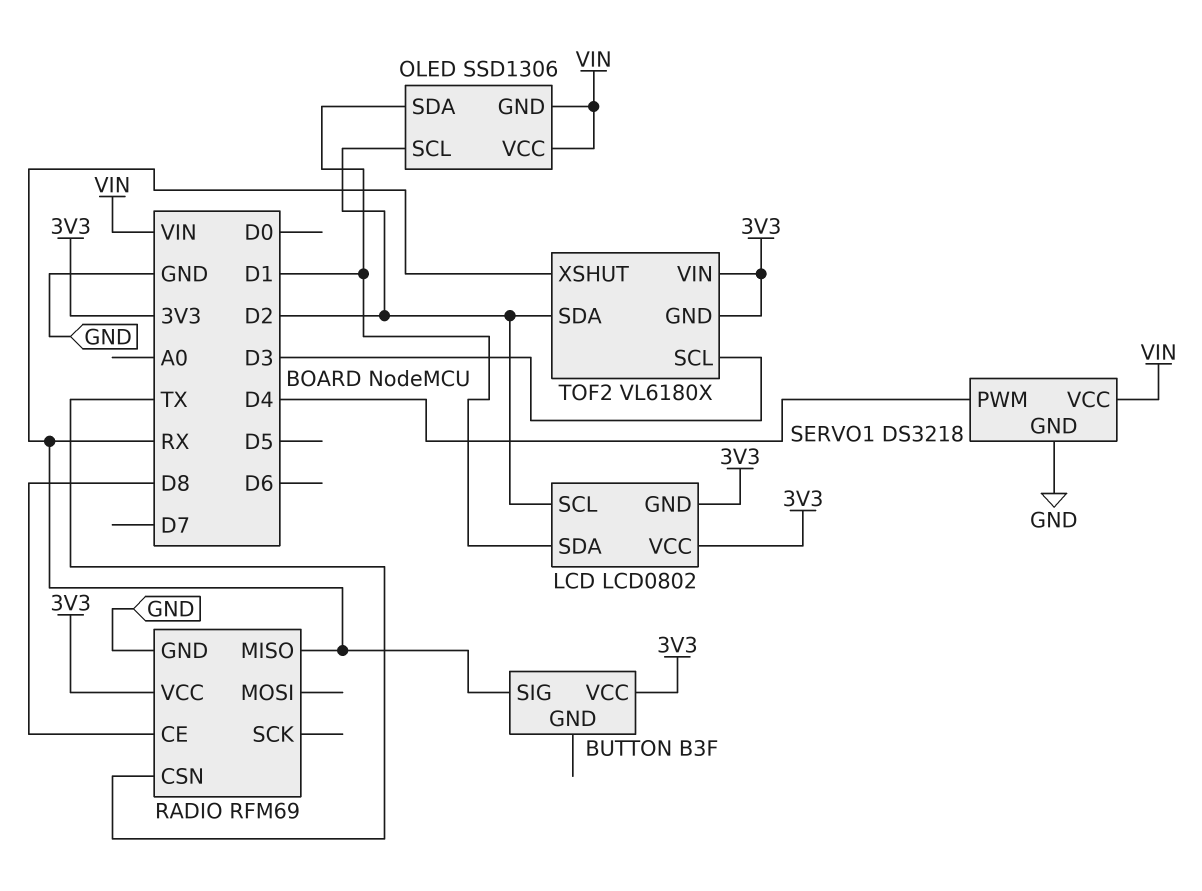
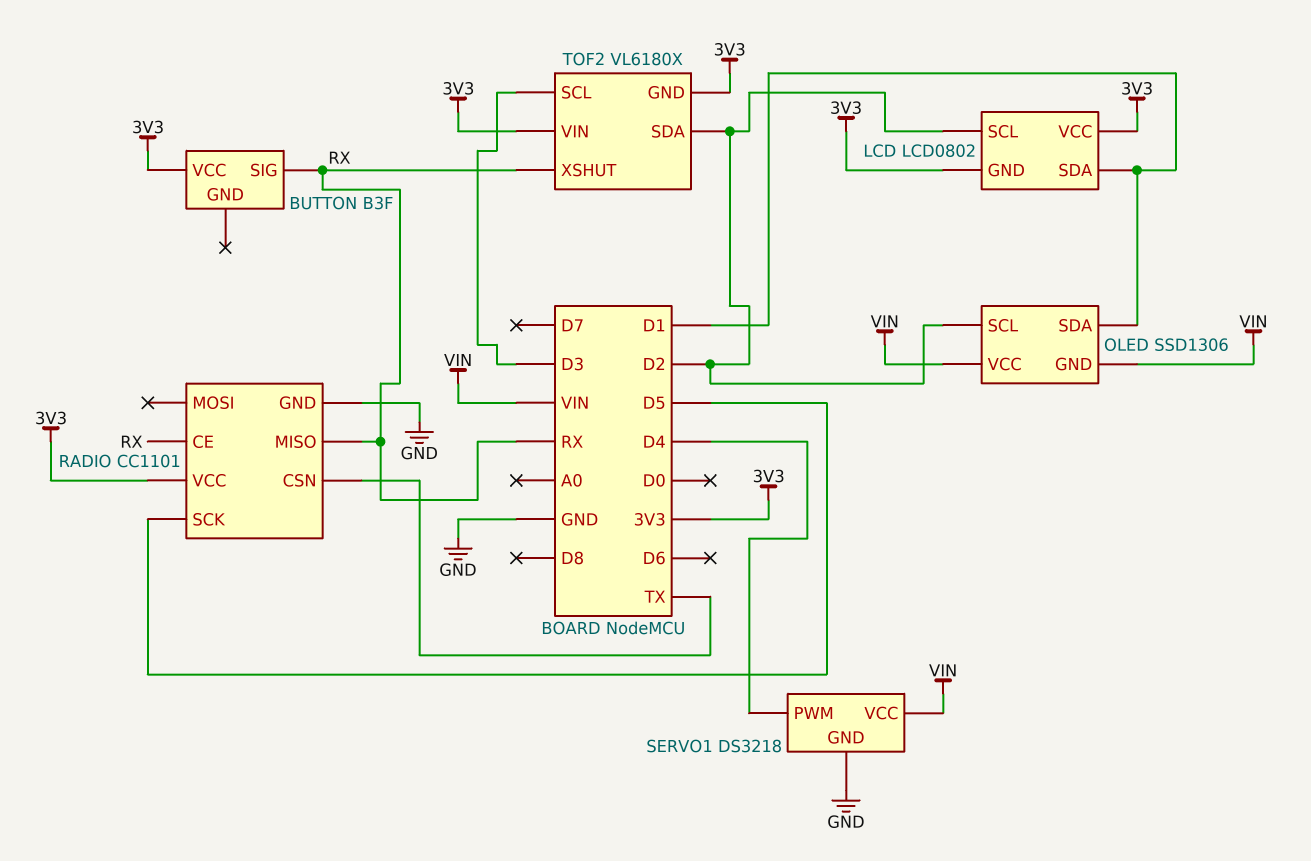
RADIO: RFM69 -> CC1101
RADIO pin CE: D8 -> RX
RADIO pin SCK: none -> D5

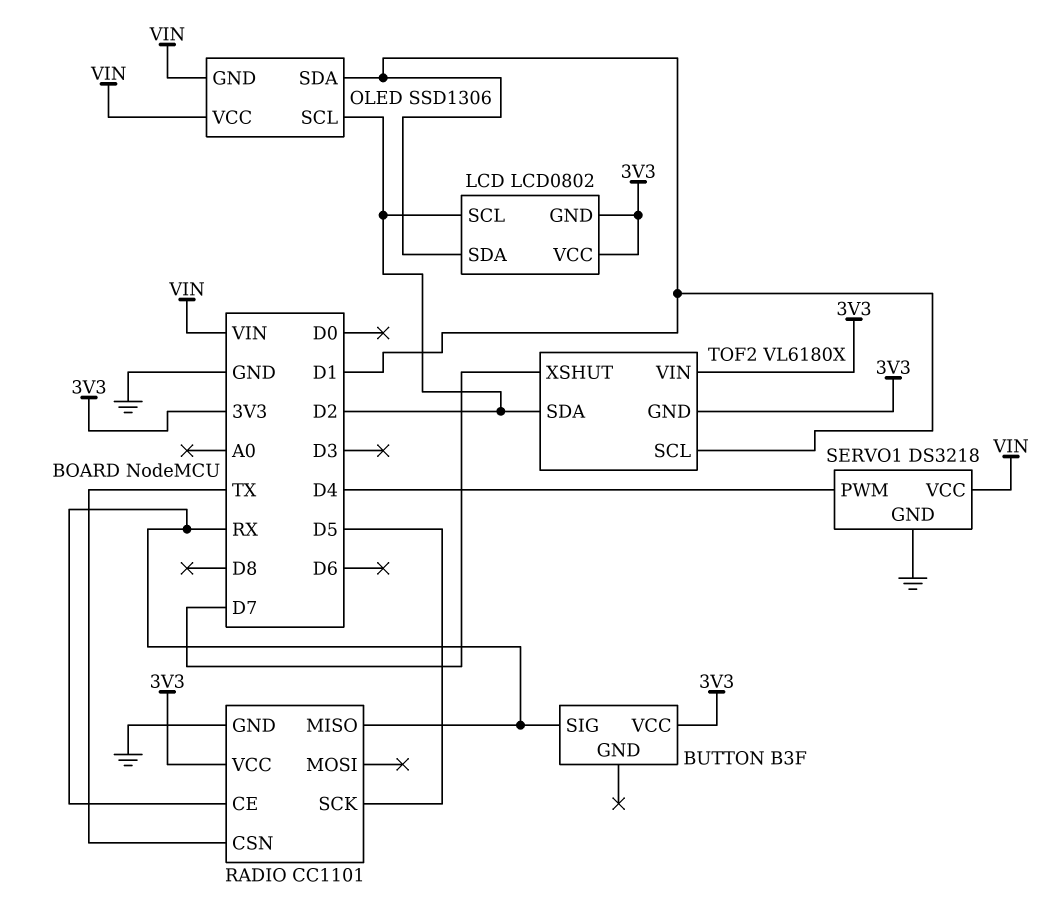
TOF2 pin SCL: D3 -> D1
TOF2 pin XSHUT: RX -> D7

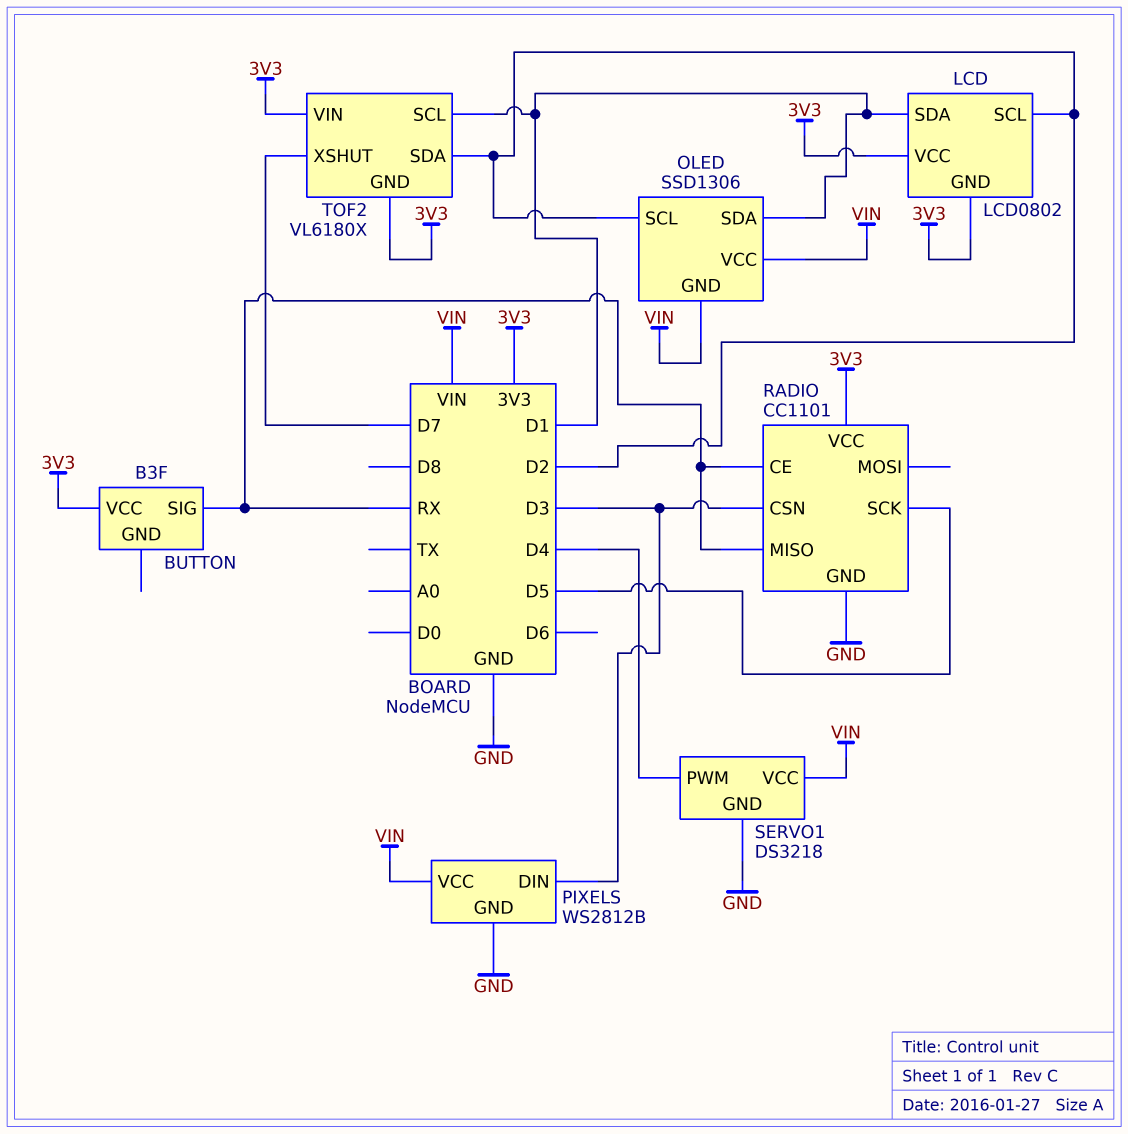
PIXELS: none -> WS2812B
PIXELS pin DIN: none -> D3
PIXELS pin GND: none -> GND
PIXELS pin VCC: none -> VIN
RADIO pin CSN: TX -> D3

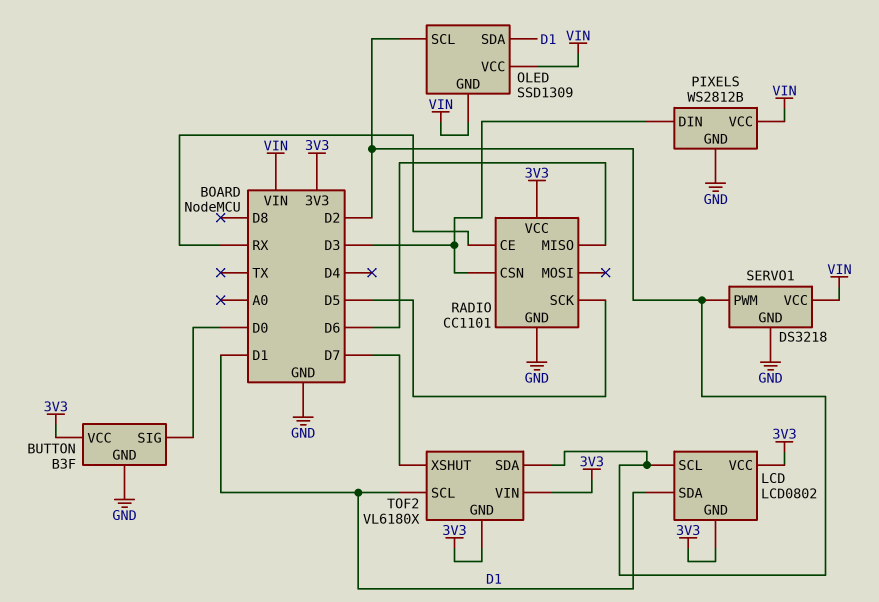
BUTTON pin GND: none -> GND
BUTTON pin SIG: RX -> D0
OLED: SSD1306 -> SSD1309
RADIO pin MISO: RX -> D6
SERVO1 pin PWM: D4 -> D2

